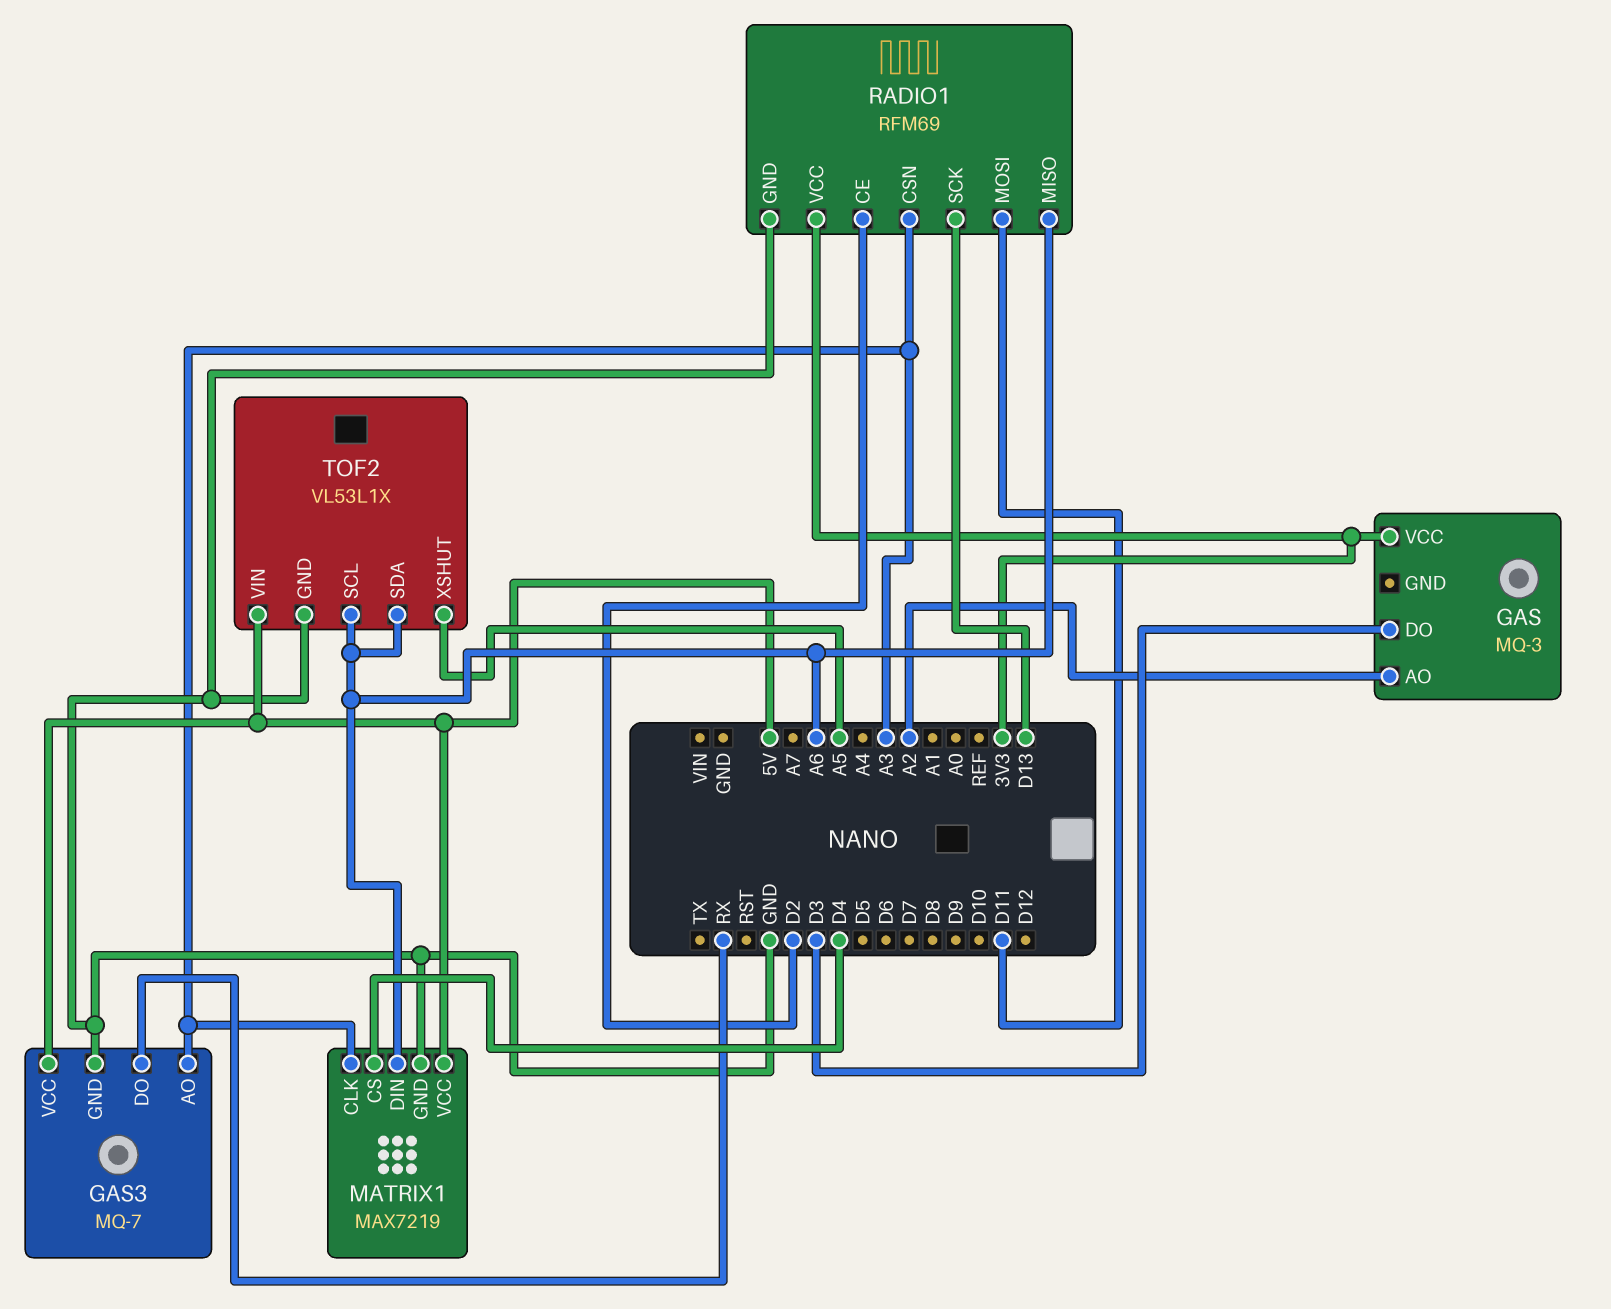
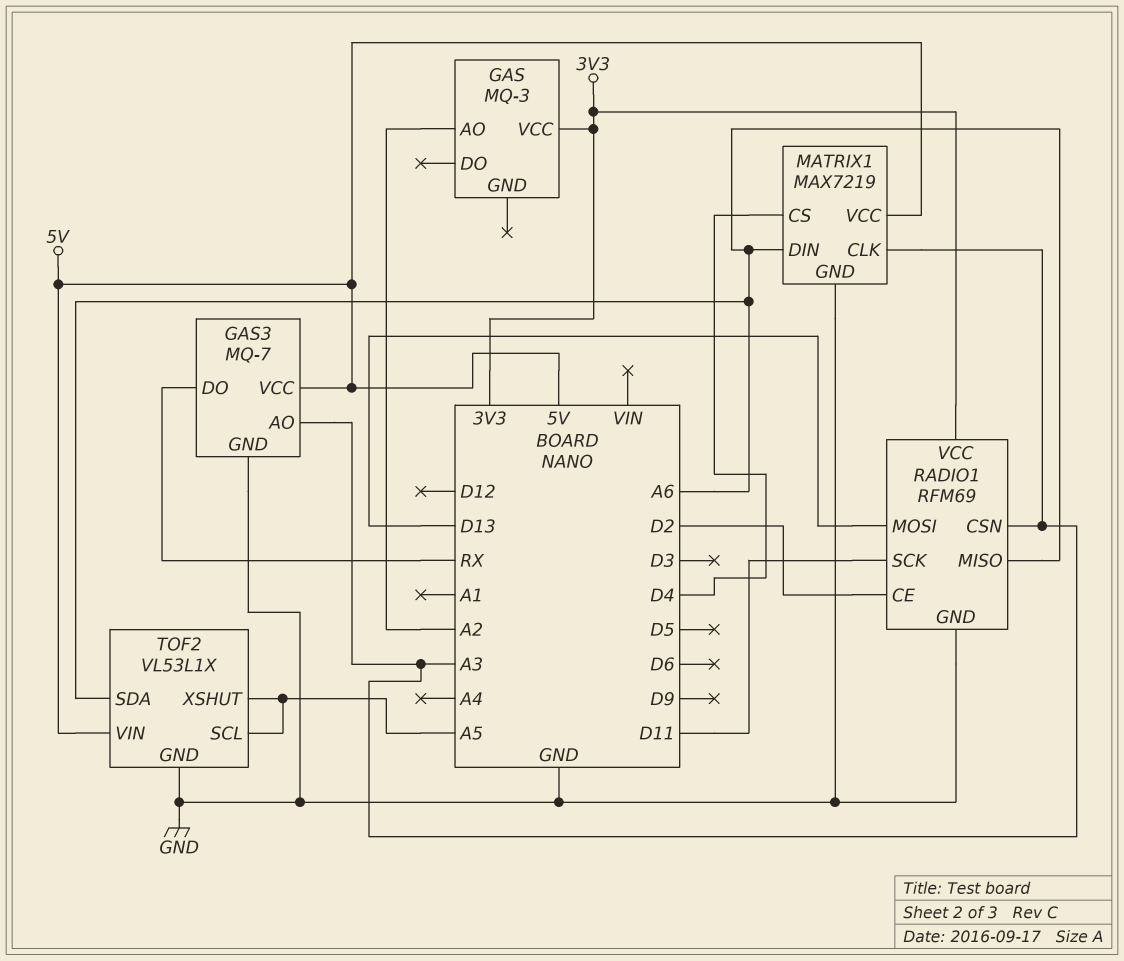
GAS pin DO: D3 -> none
RADIO1 pin MOSI: D11 -> D13
RADIO1 pin SCK: D13 -> D11
TOF2 pin SCL: A6 -> A5

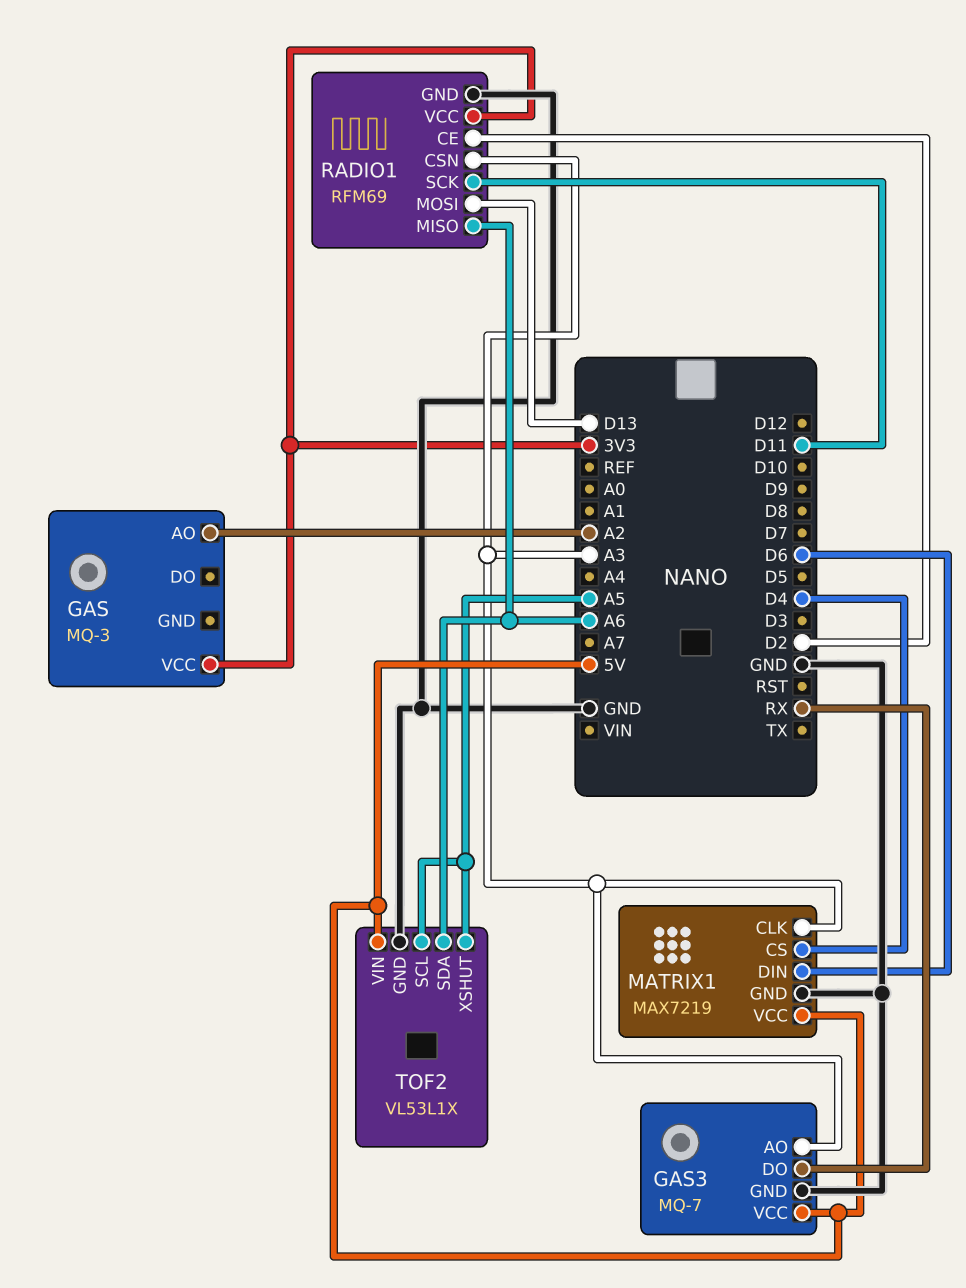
MATRIX1 pin DIN: A6 -> D6

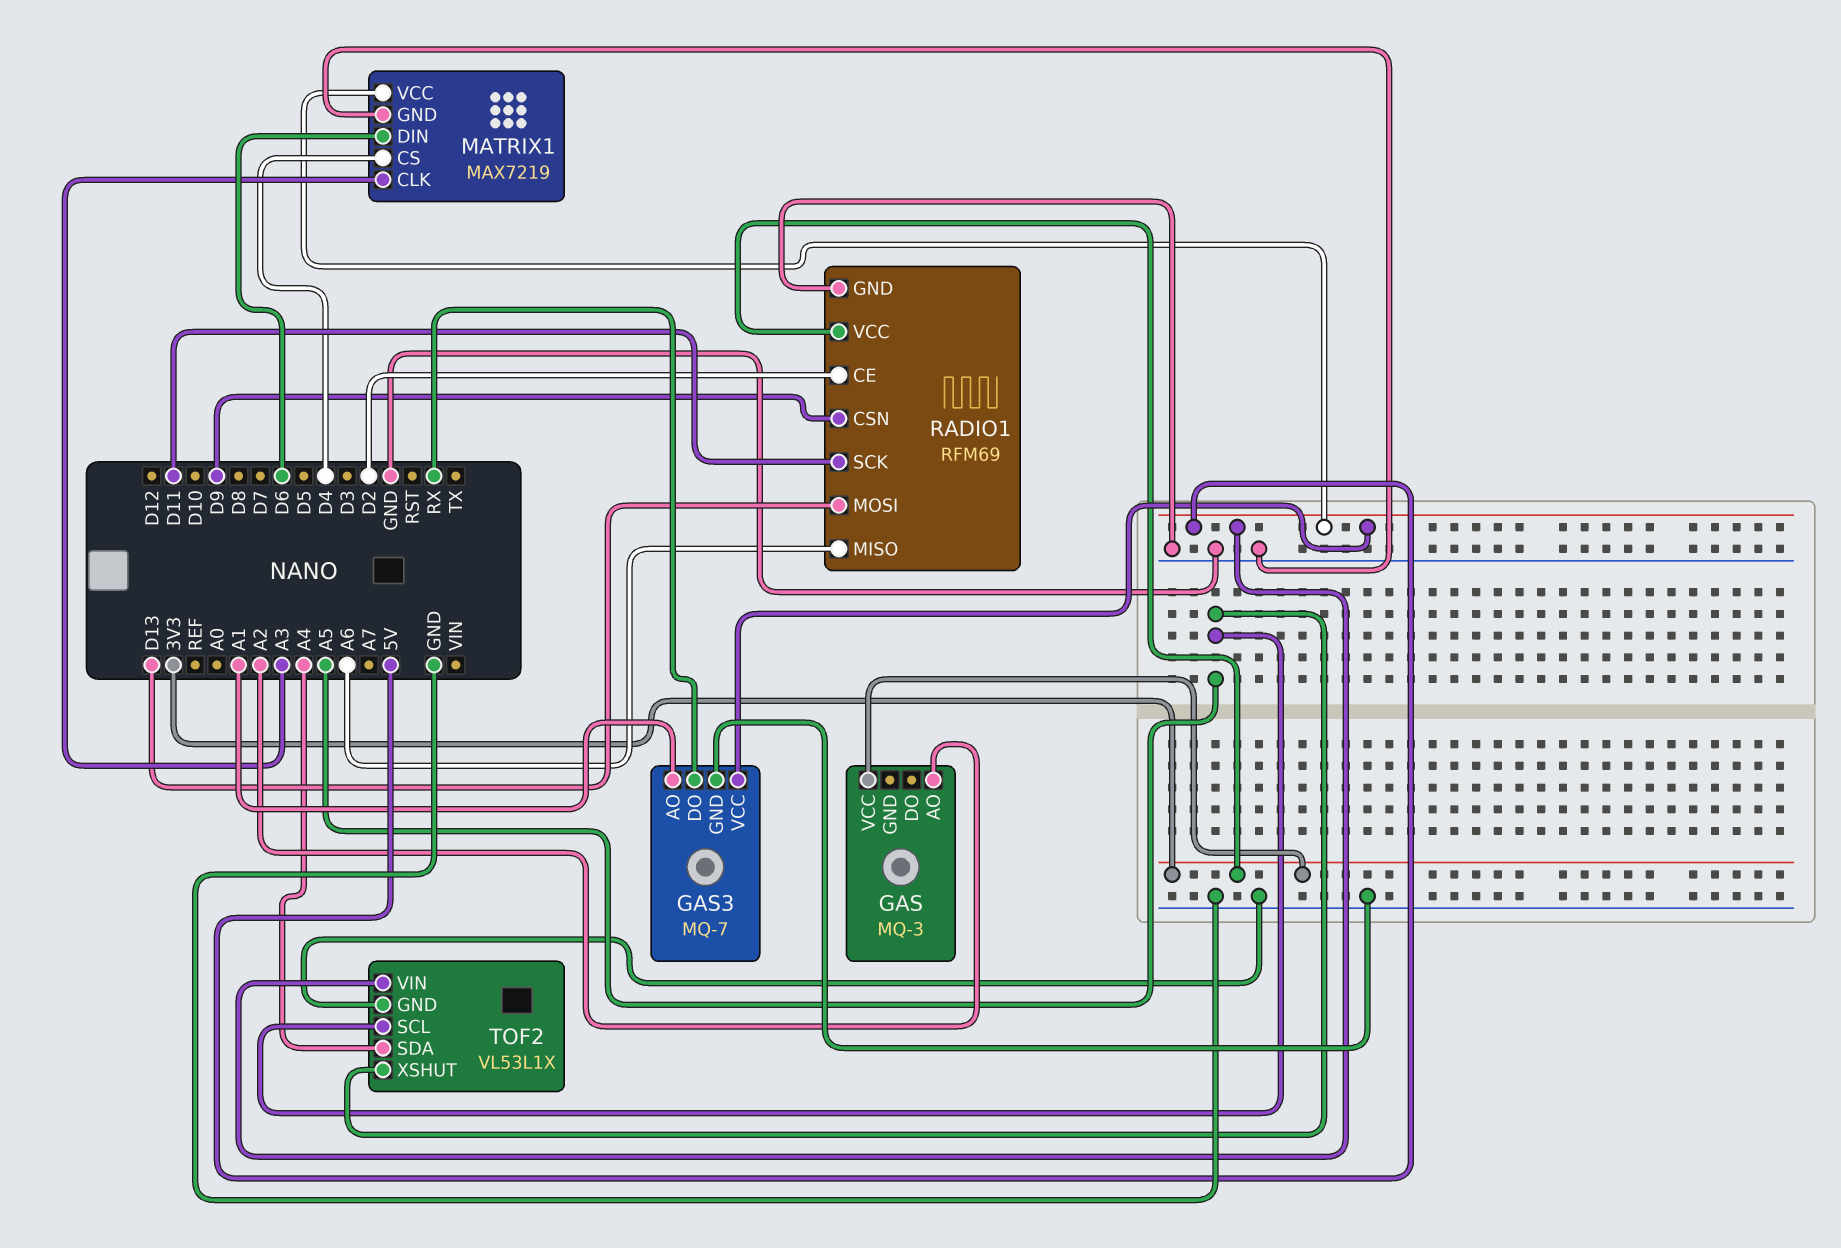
GAS3 pin AO: A3 -> A1
RADIO1 pin CSN: A3 -> D9
TOF2 pin SDA: A6 -> A4

